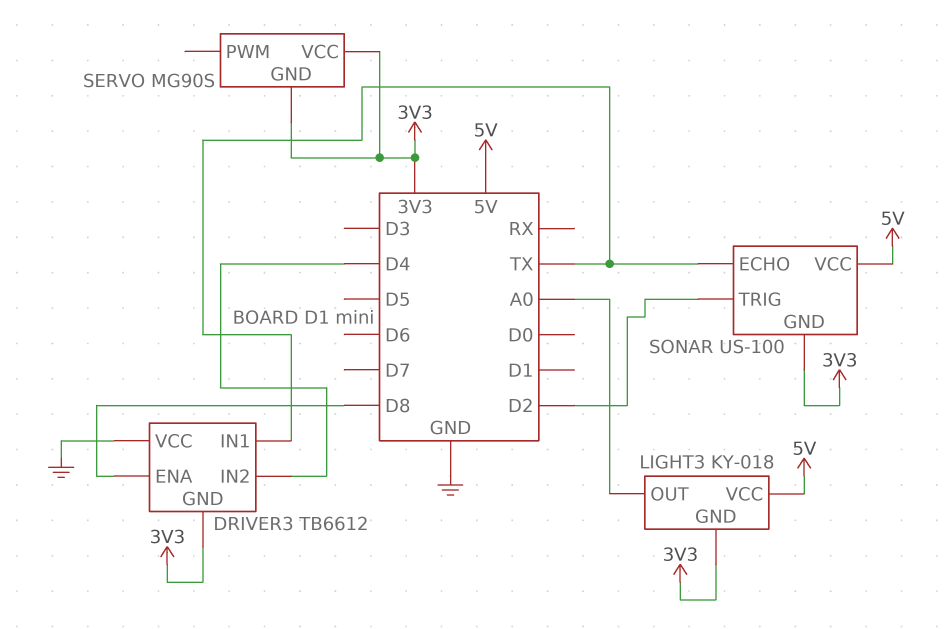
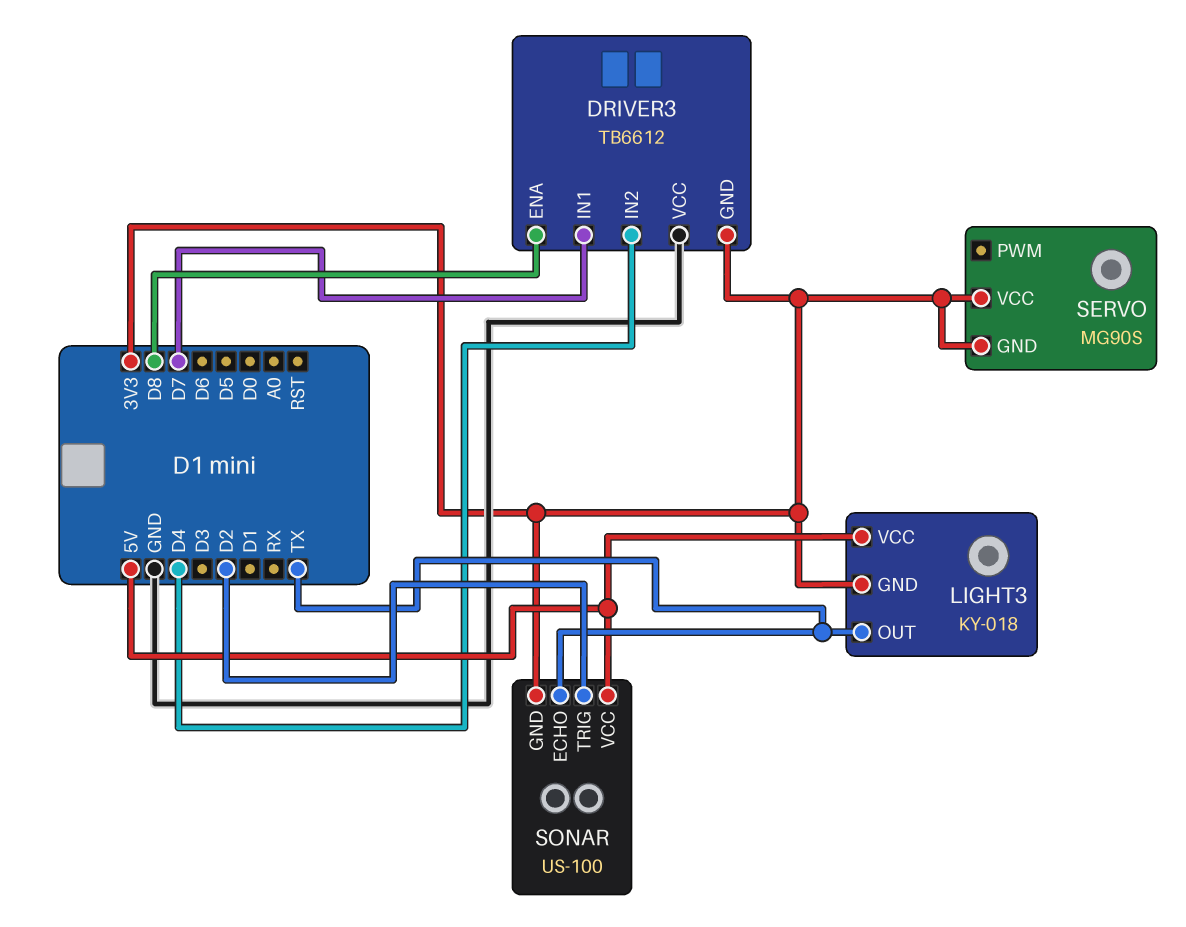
DRIVER3 pin IN1: TX -> D7
LIGHT3 pin OUT: A0 -> TX

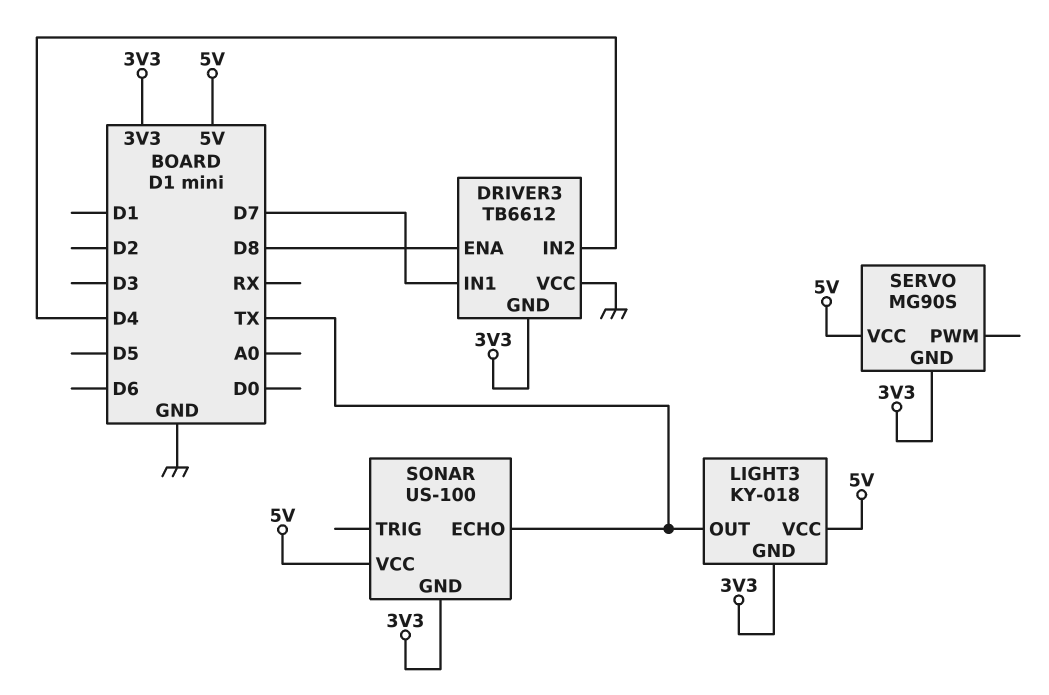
SERVO pin VCC: 3V3 -> 5V
SONAR pin TRIG: D2 -> none

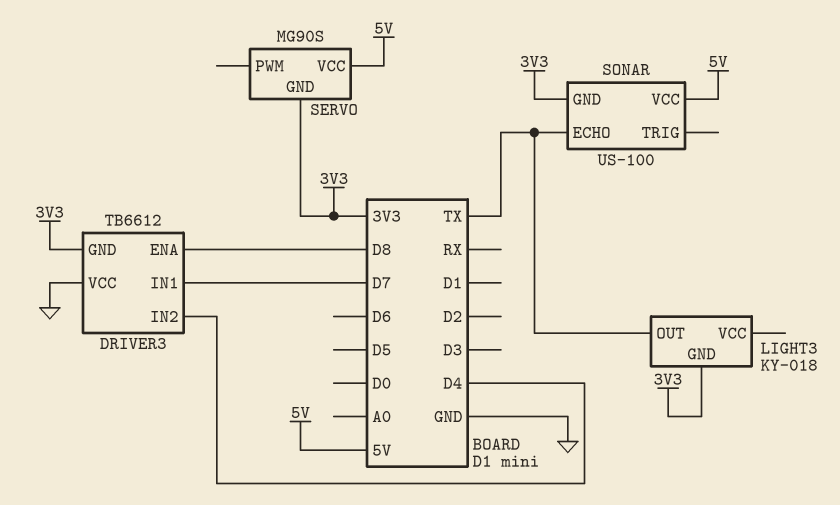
LIGHT3 pin VCC: 5V -> none

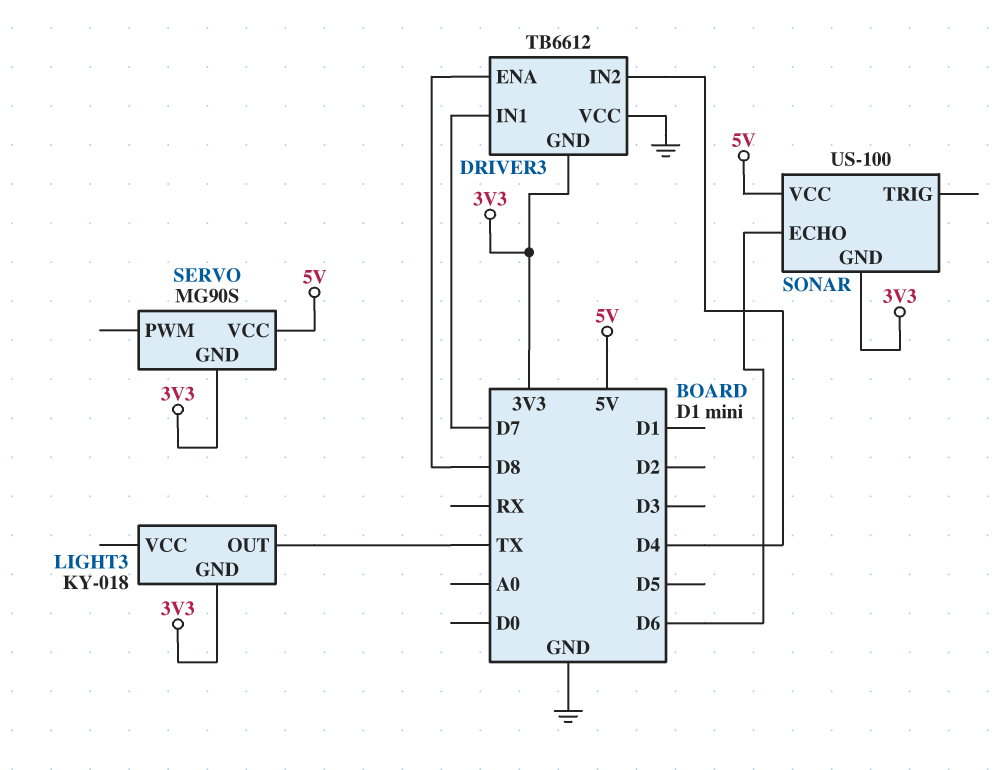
SONAR pin ECHO: TX -> D6

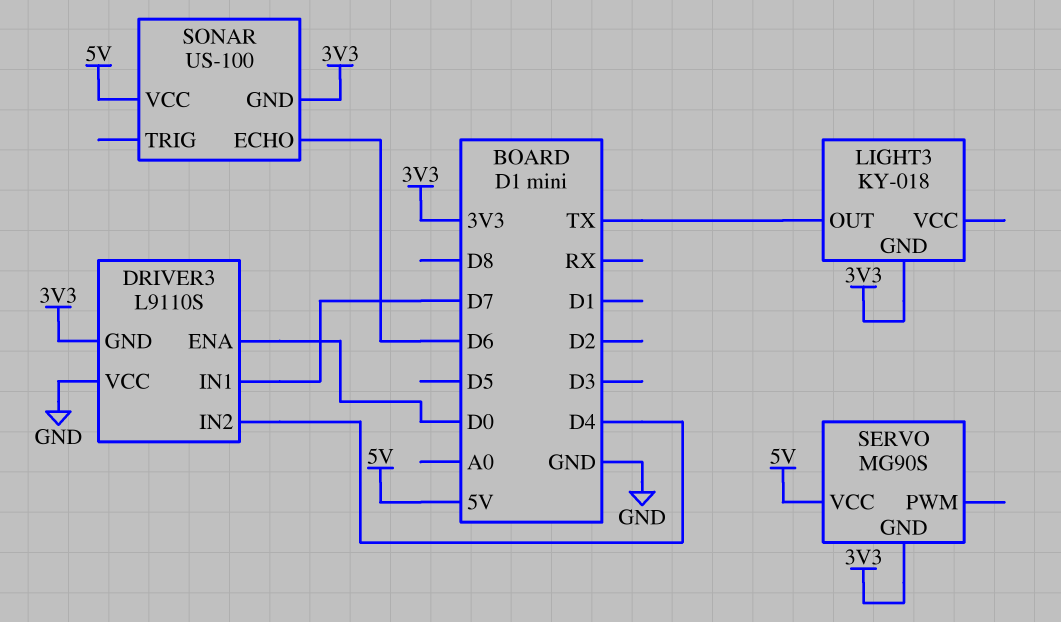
DRIVER3: TB6612 -> L9110S
DRIVER3 pin ENA: D8 -> D0

